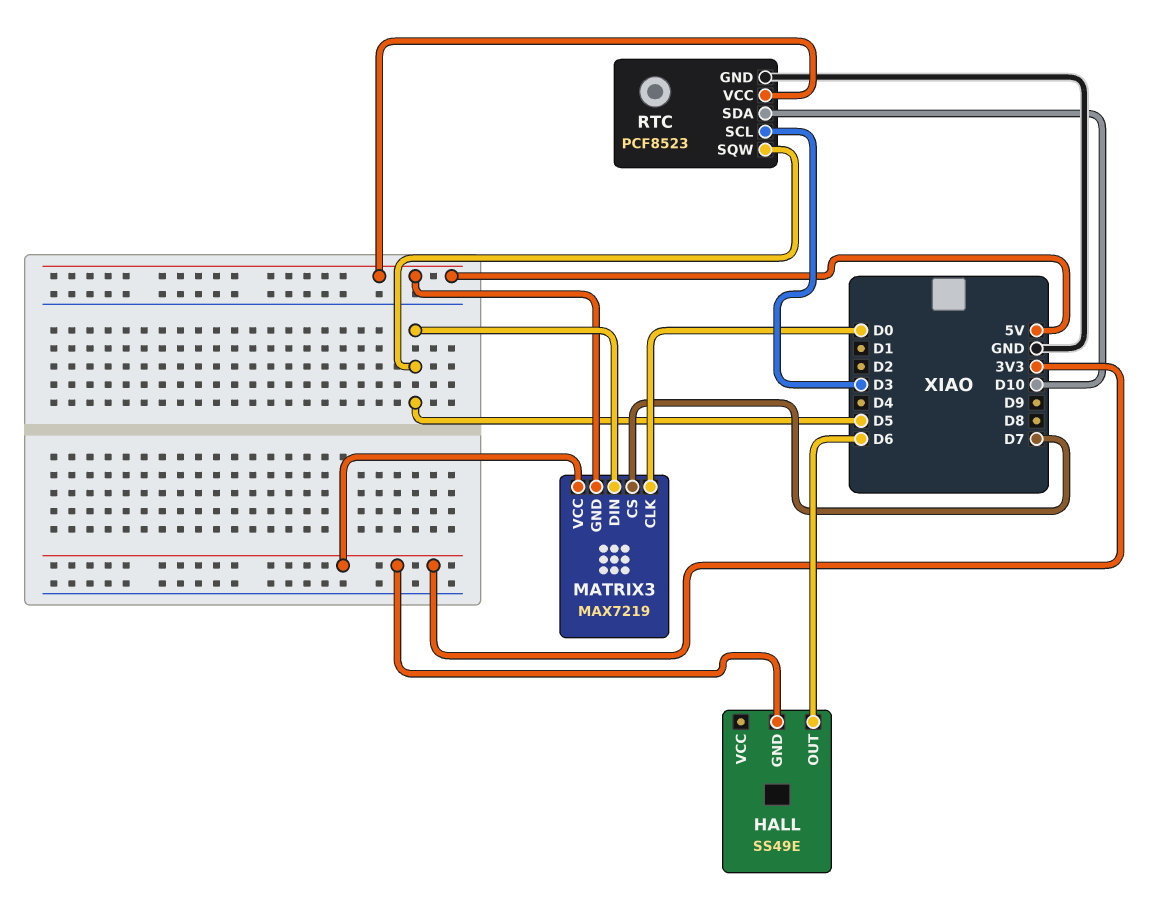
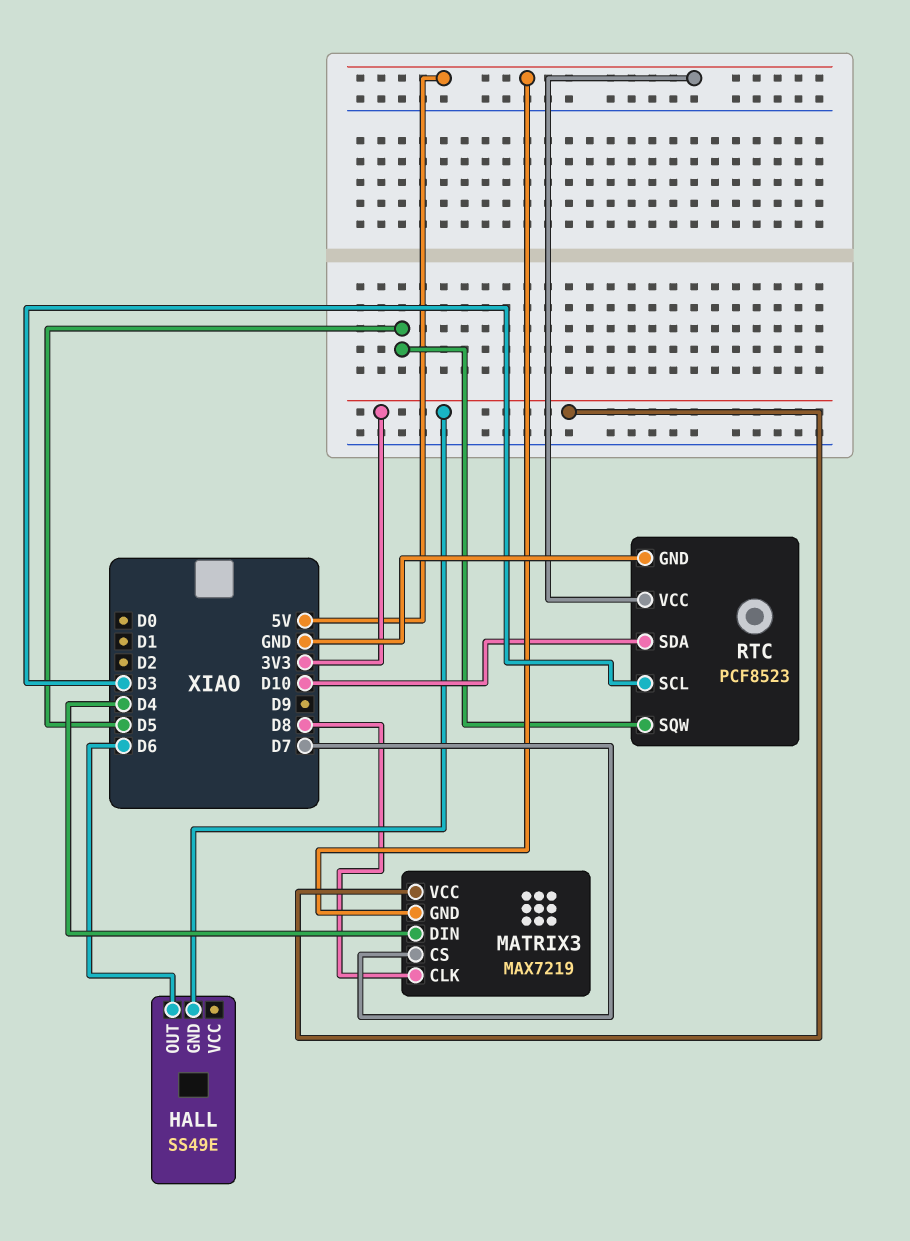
MATRIX3 pin CLK: D0 -> D8
MATRIX3 pin DIN: D5 -> D4

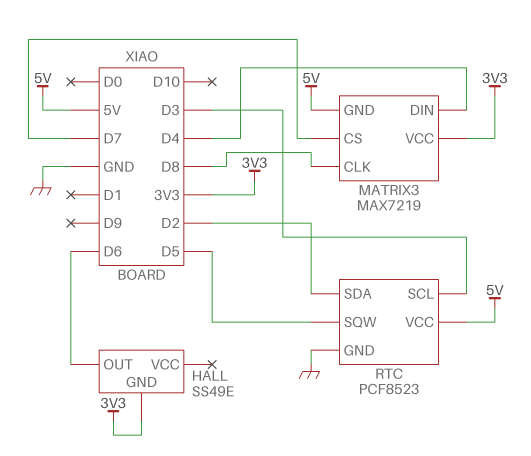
RTC pin SDA: D10 -> D2

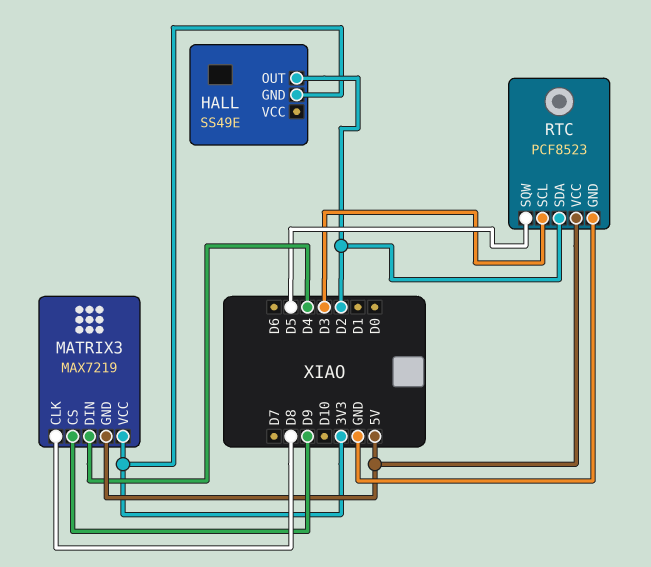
HALL pin OUT: D6 -> D2
MATRIX3 pin CS: D7 -> D9

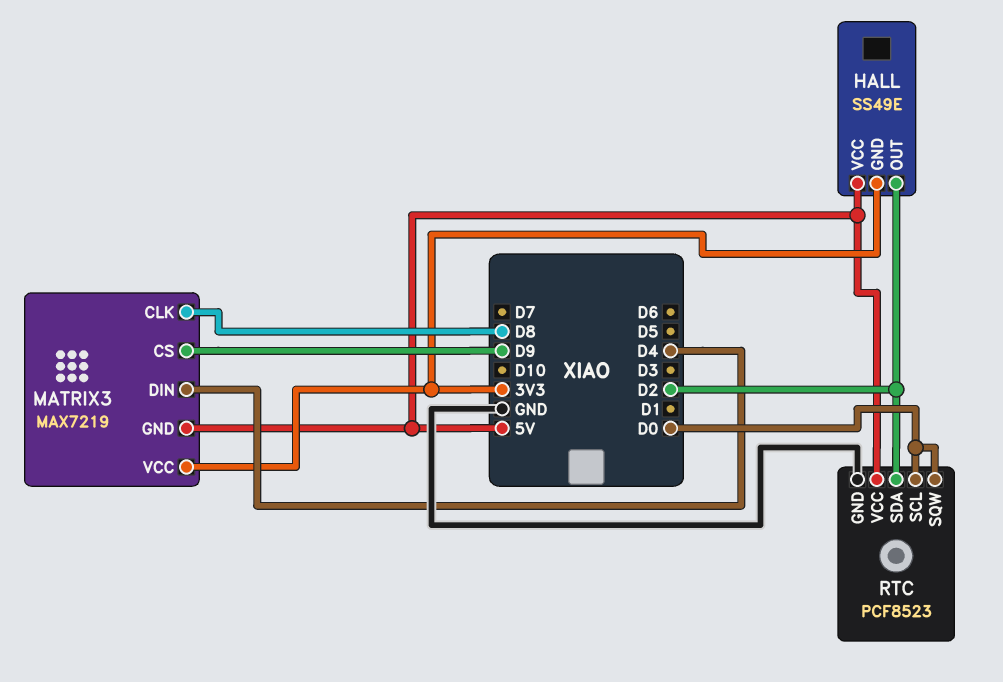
HALL pin VCC: none -> 5V
RTC pin SCL: D3 -> D0
RTC pin SQW: D5 -> D0

